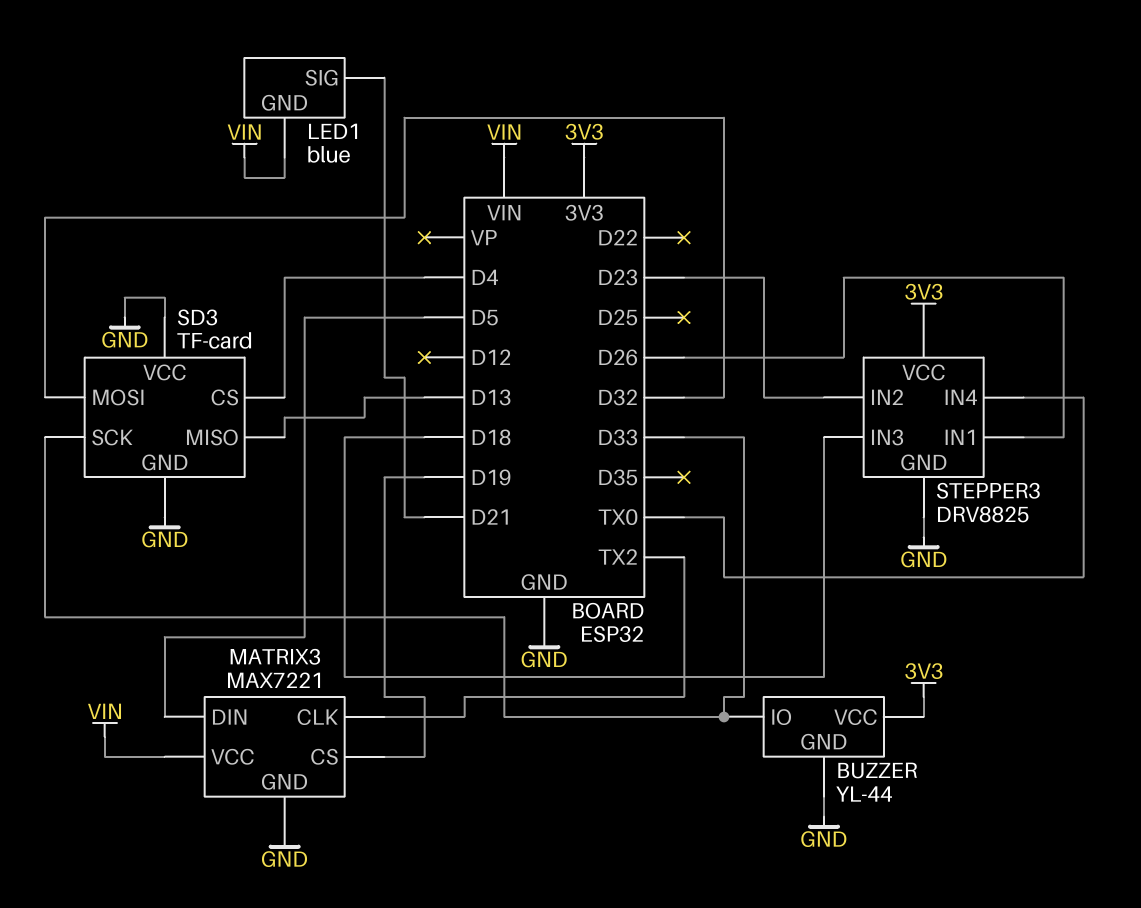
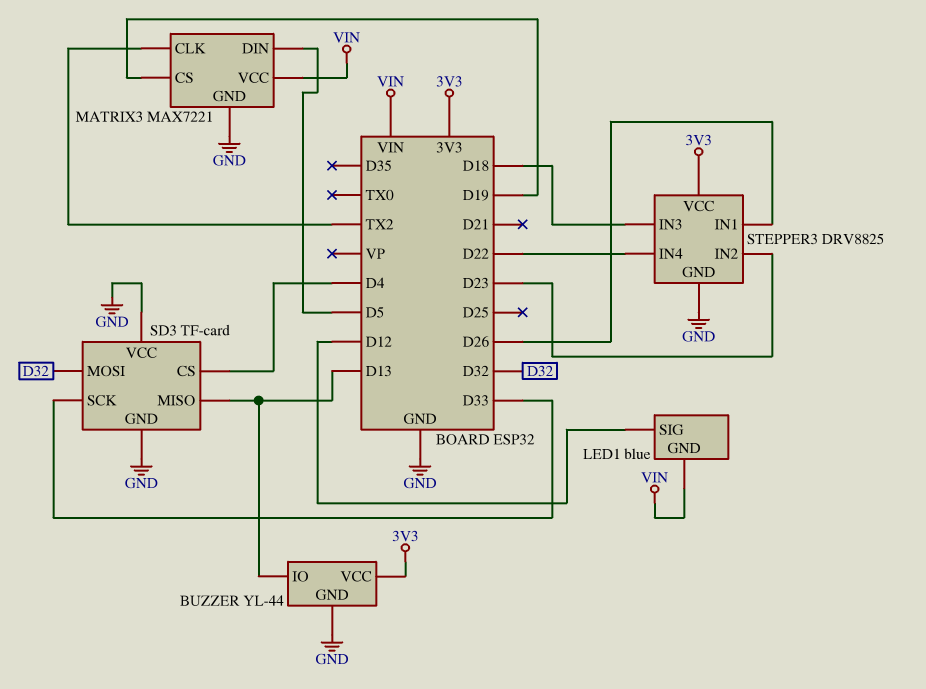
BUZZER pin IO: D33 -> D13
LED1 pin SIG: D21 -> D12
STEPPER3 pin IN4: TX0 -> D22

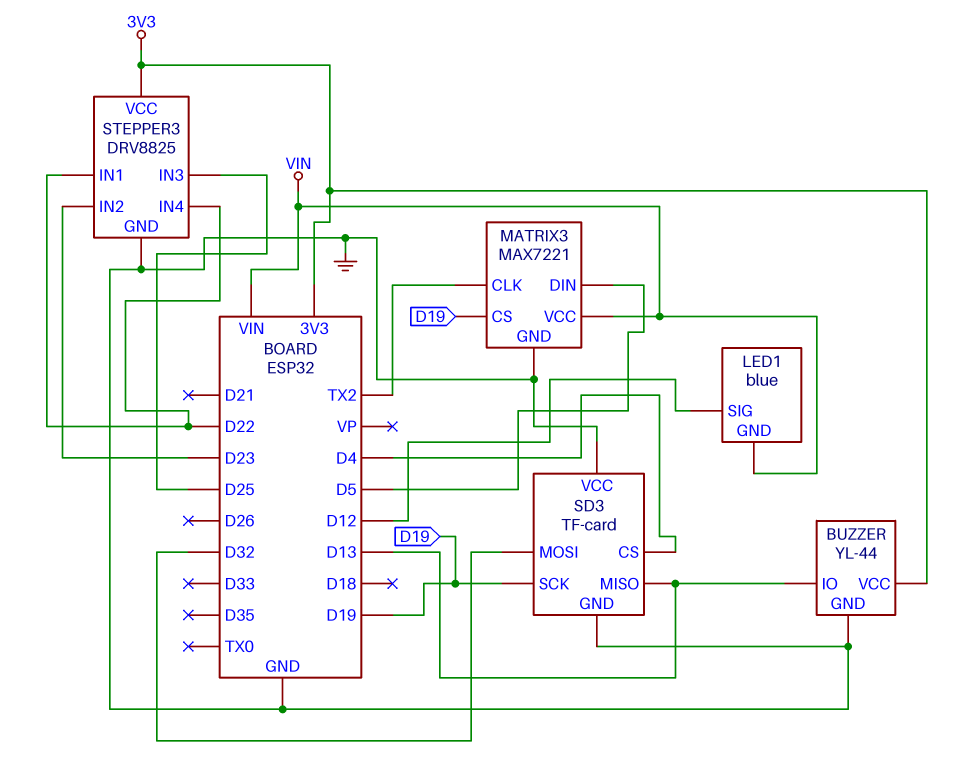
SD3 pin SCK: D33 -> D19
STEPPER3 pin IN1: D26 -> D22
STEPPER3 pin IN3: D18 -> D25

